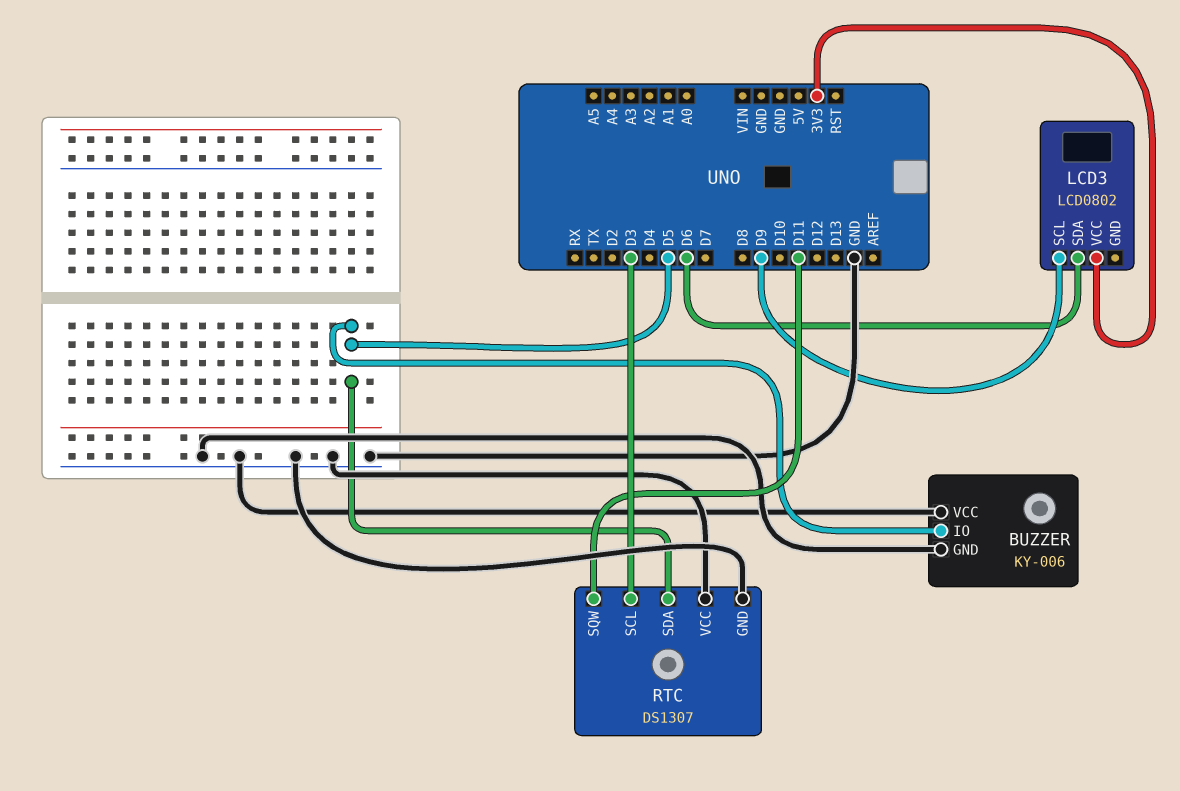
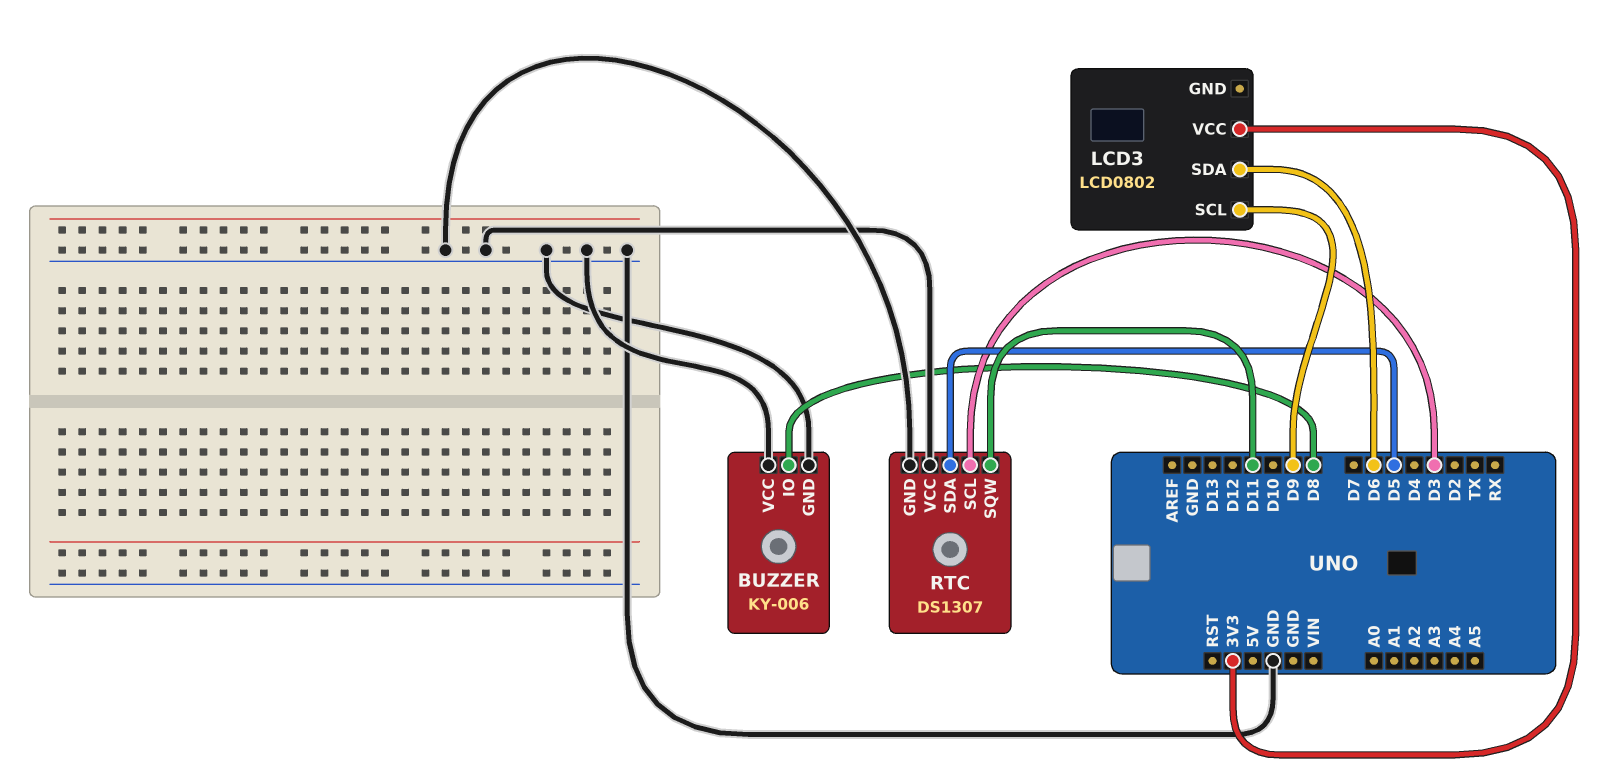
BUZZER pin IO: D5 -> D8

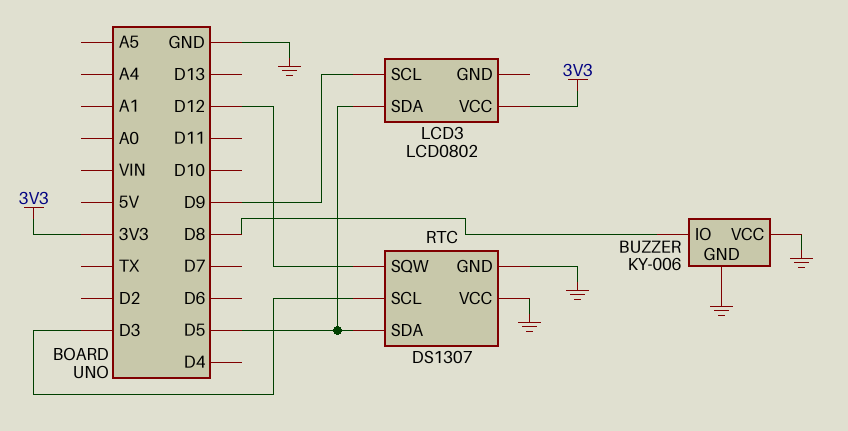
LCD3 pin SDA: D6 -> D5
RTC pin SQW: D11 -> D12

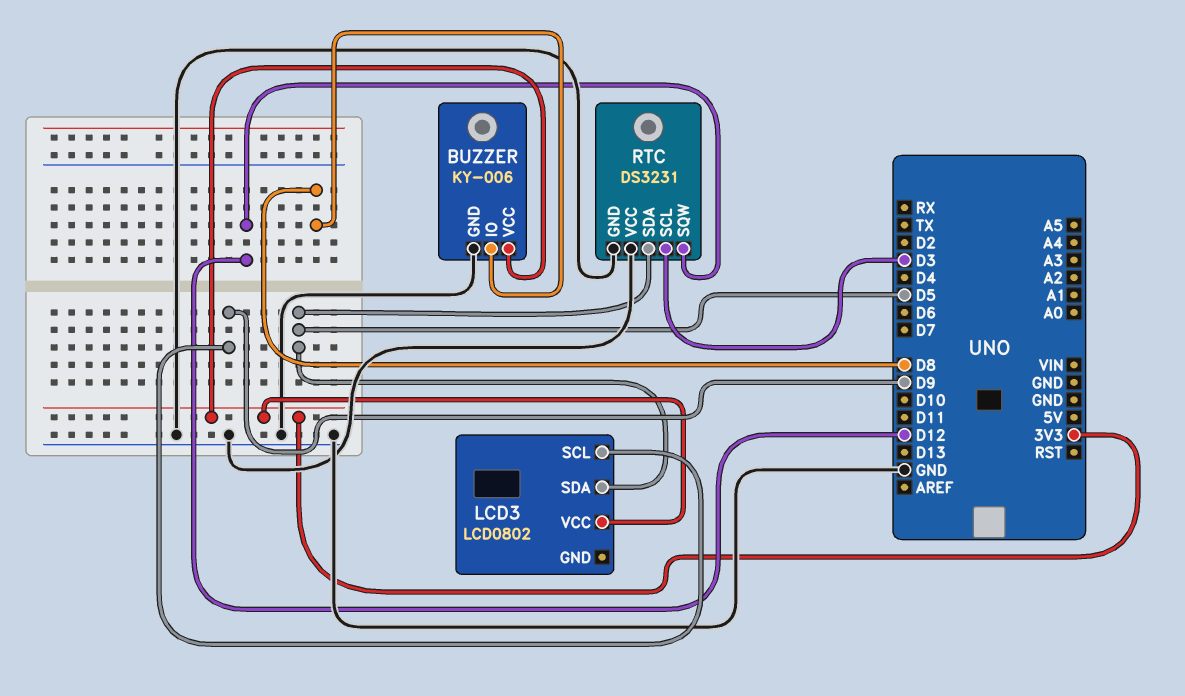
BUZZER pin VCC: GND -> 3V3
RTC: DS1307 -> DS3231

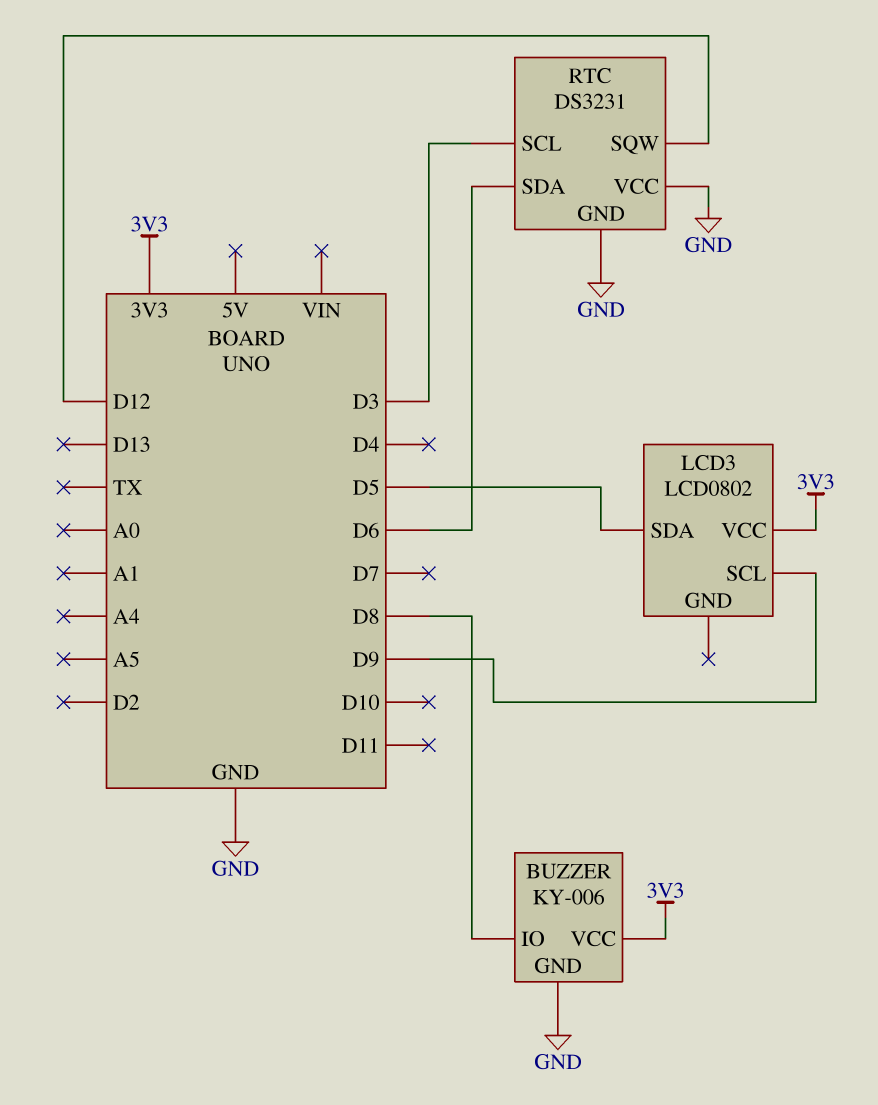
RTC pin SDA: D5 -> D6

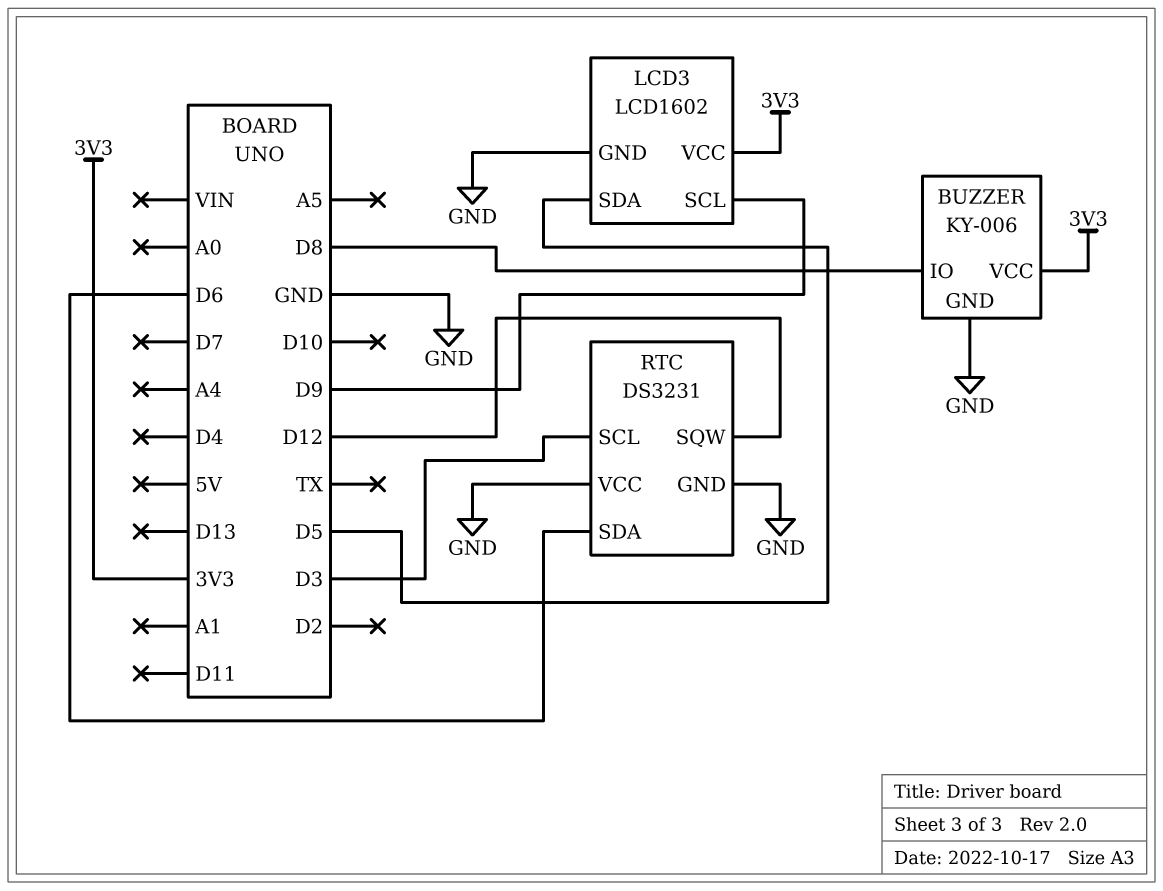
LCD3: LCD0802 -> LCD1602
LCD3 pin GND: none -> GND

